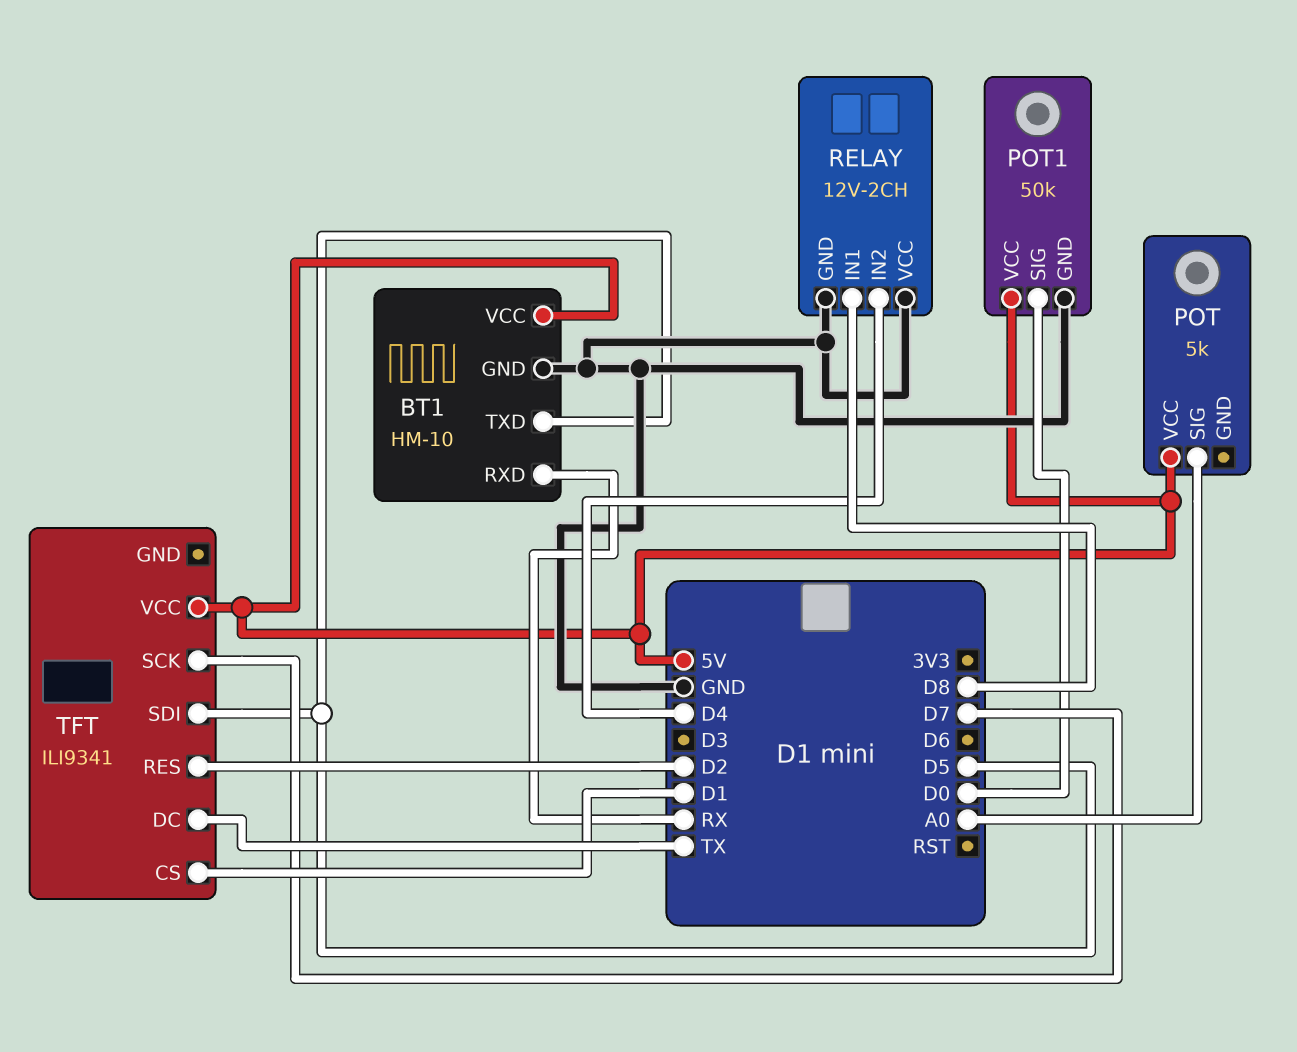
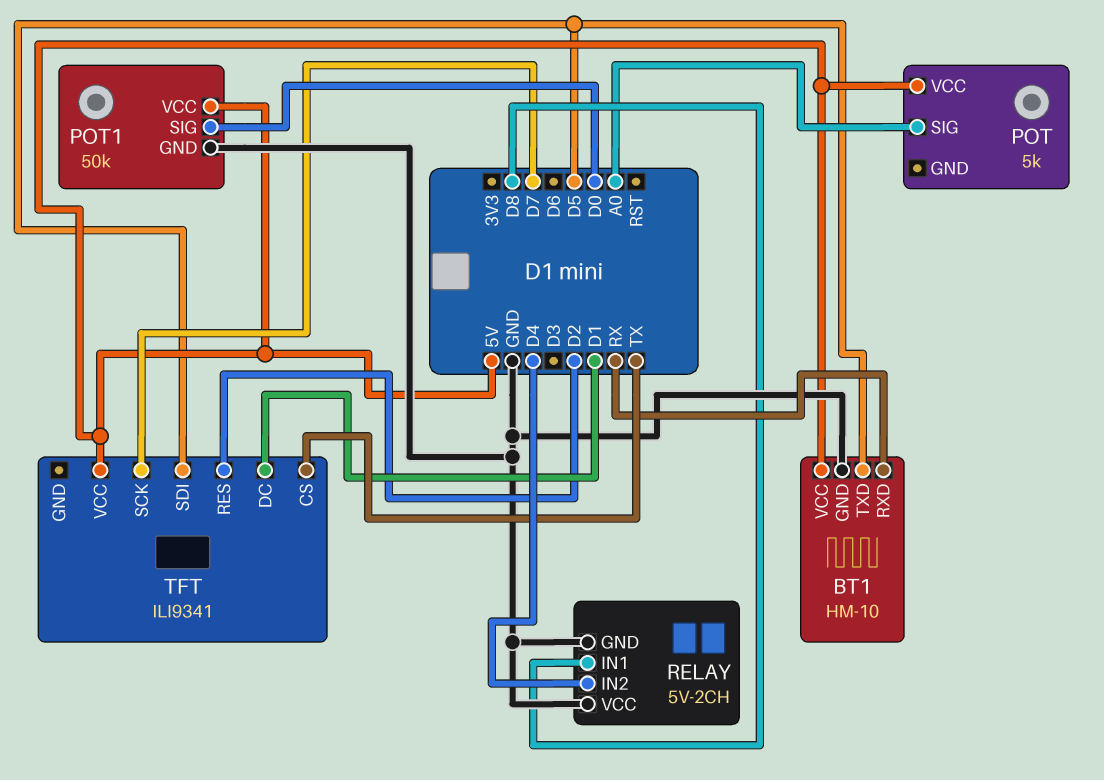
RELAY: 12V-2CH -> 5V-2CH
TFT pin CS: D1 -> TX
TFT pin DC: TX -> D1

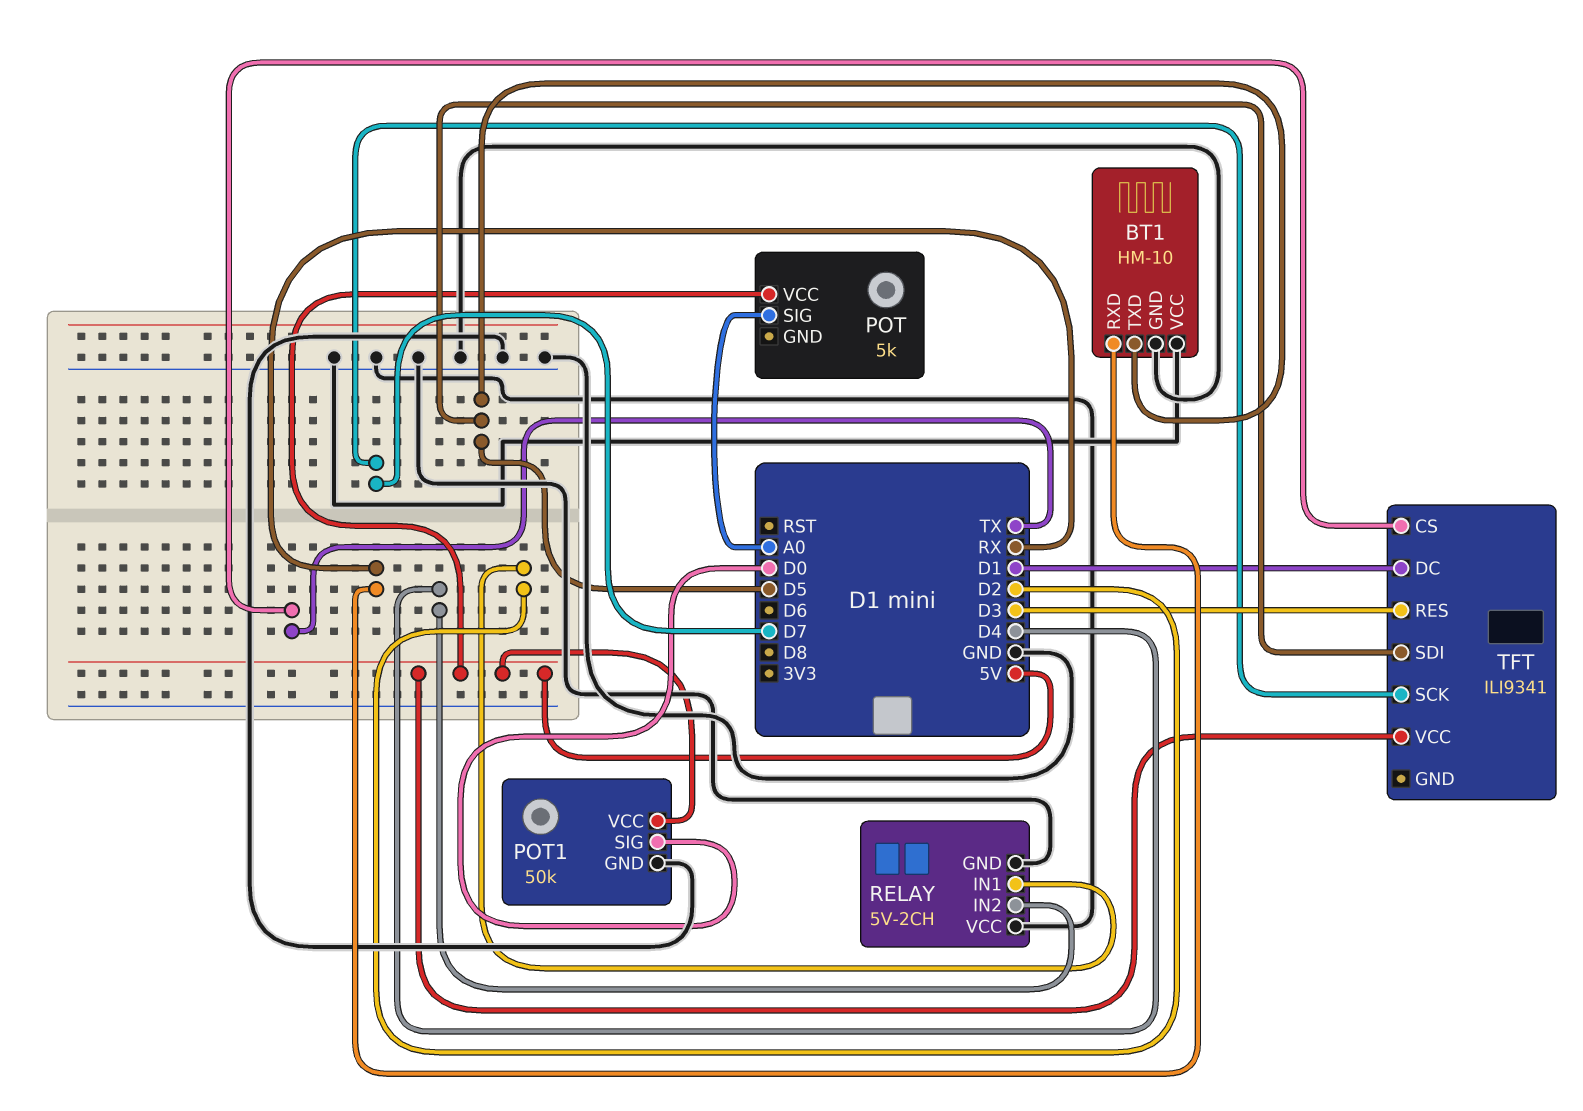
BT1 pin VCC: 5V -> GND
RELAY pin IN1: D8 -> D2
TFT pin RES: D2 -> D3

